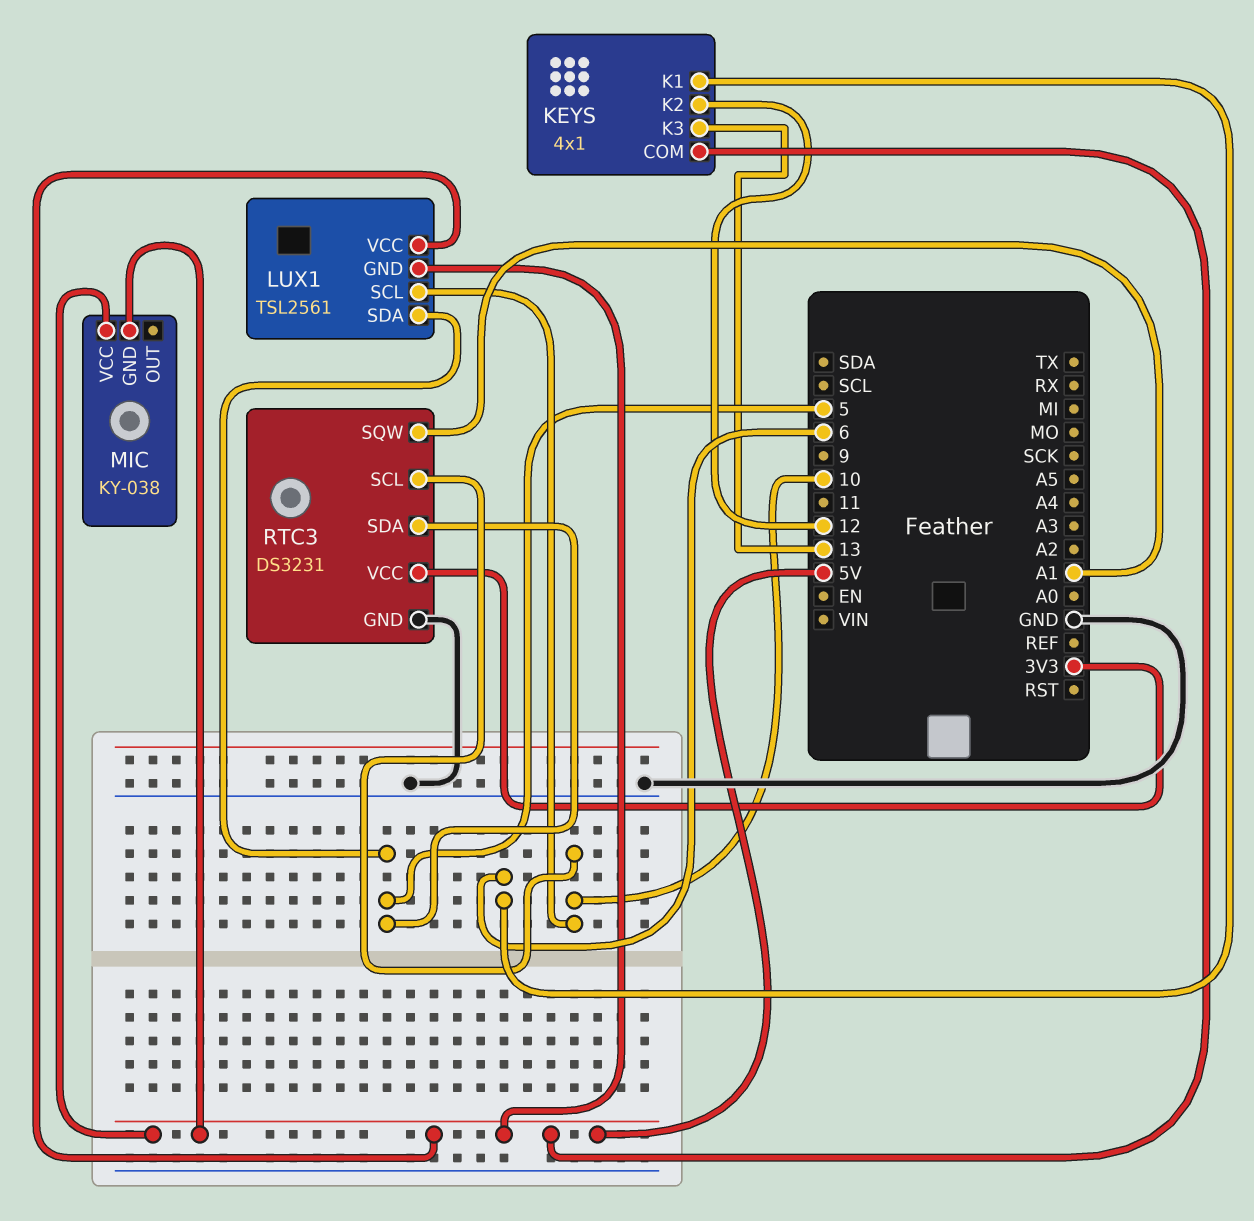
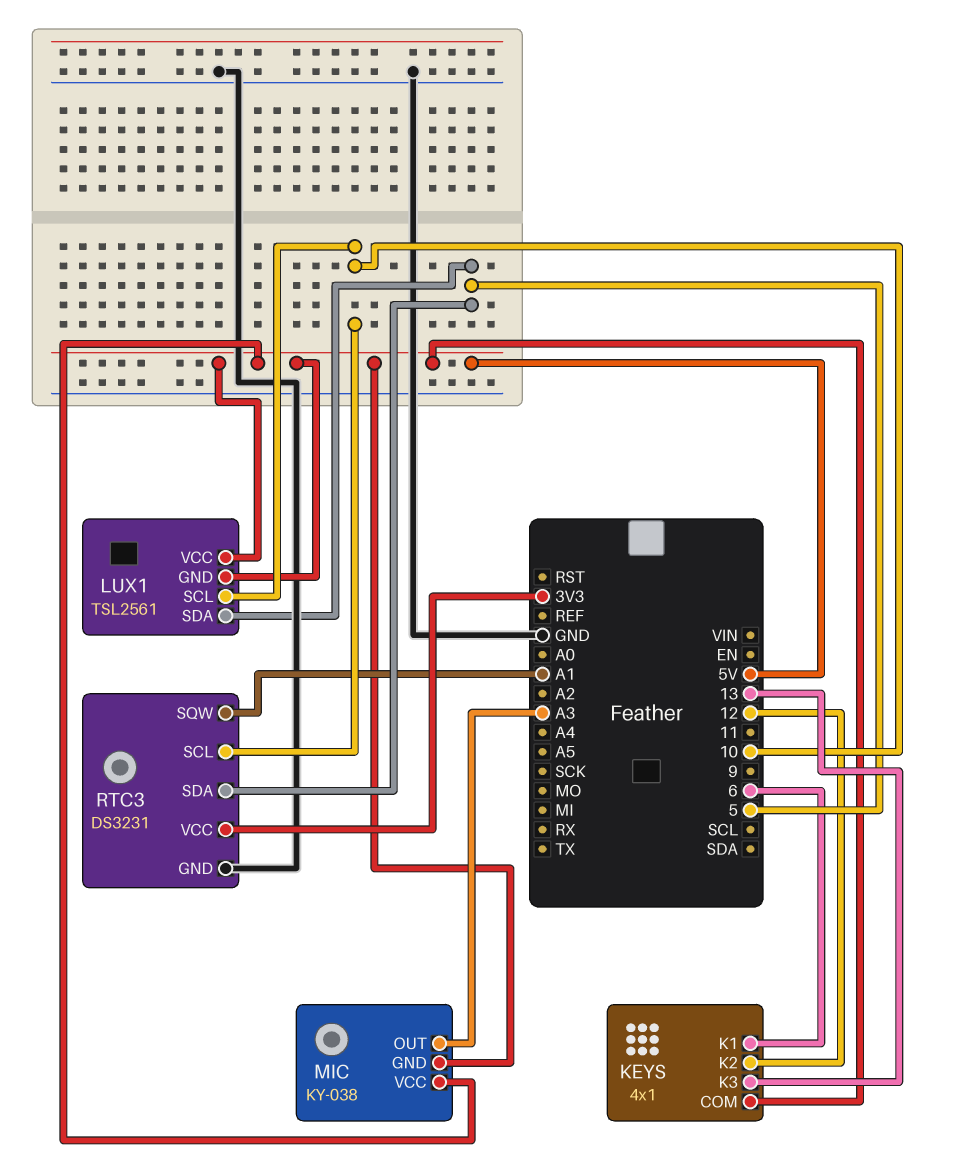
MIC pin OUT: none -> A3

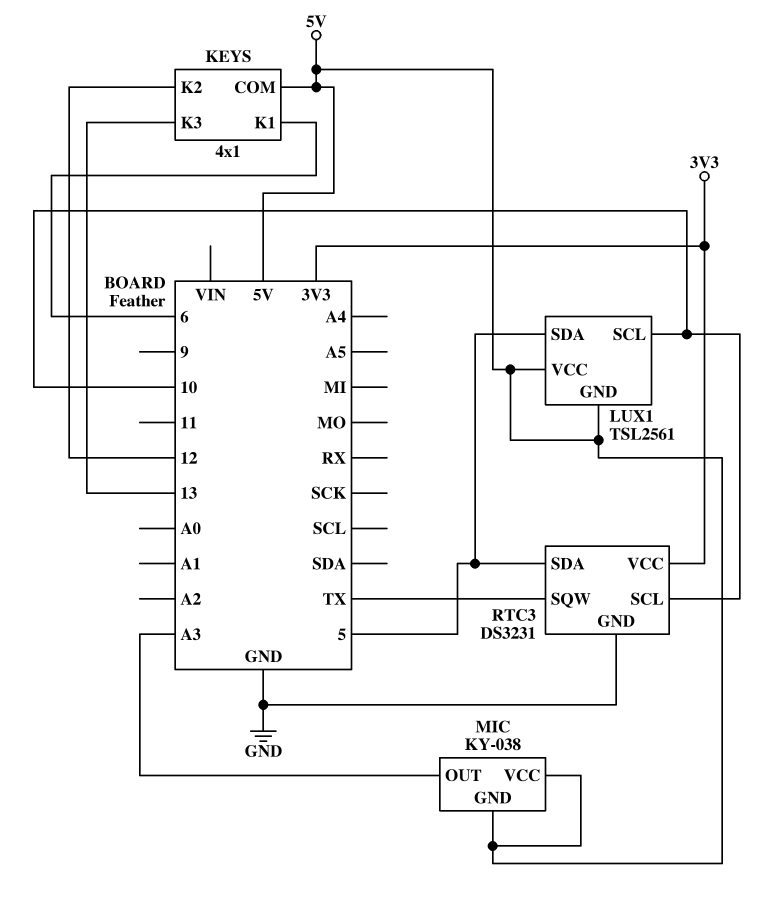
RTC3 pin SQW: A1 -> TX

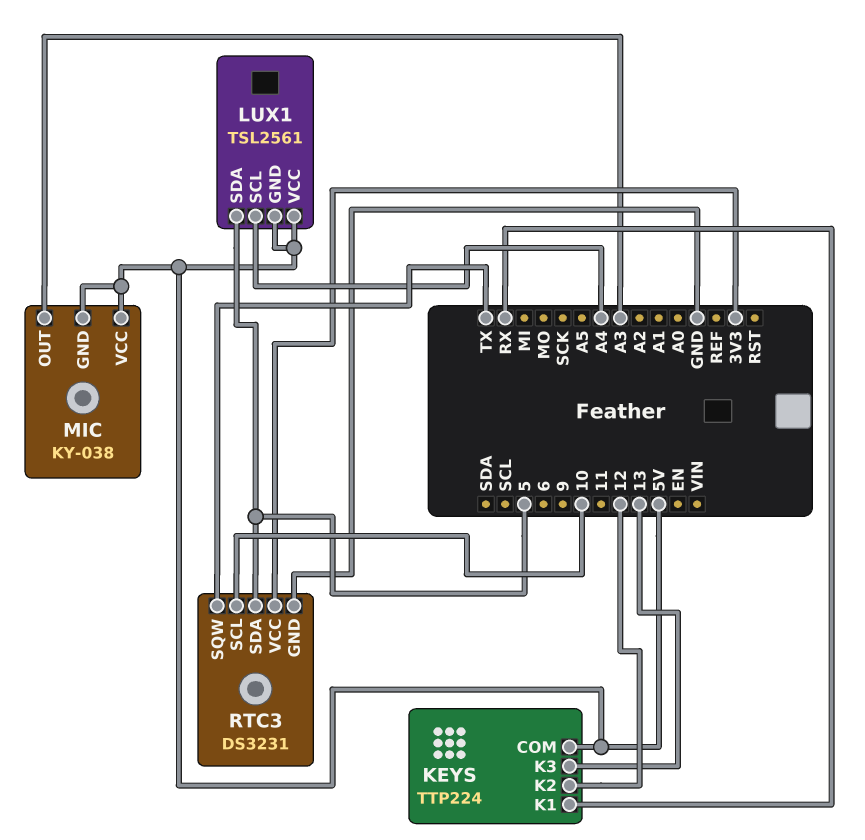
KEYS: 4x1 -> TTP224
KEYS pin K1: 6 -> RX
LUX1 pin SCL: 10 -> A4

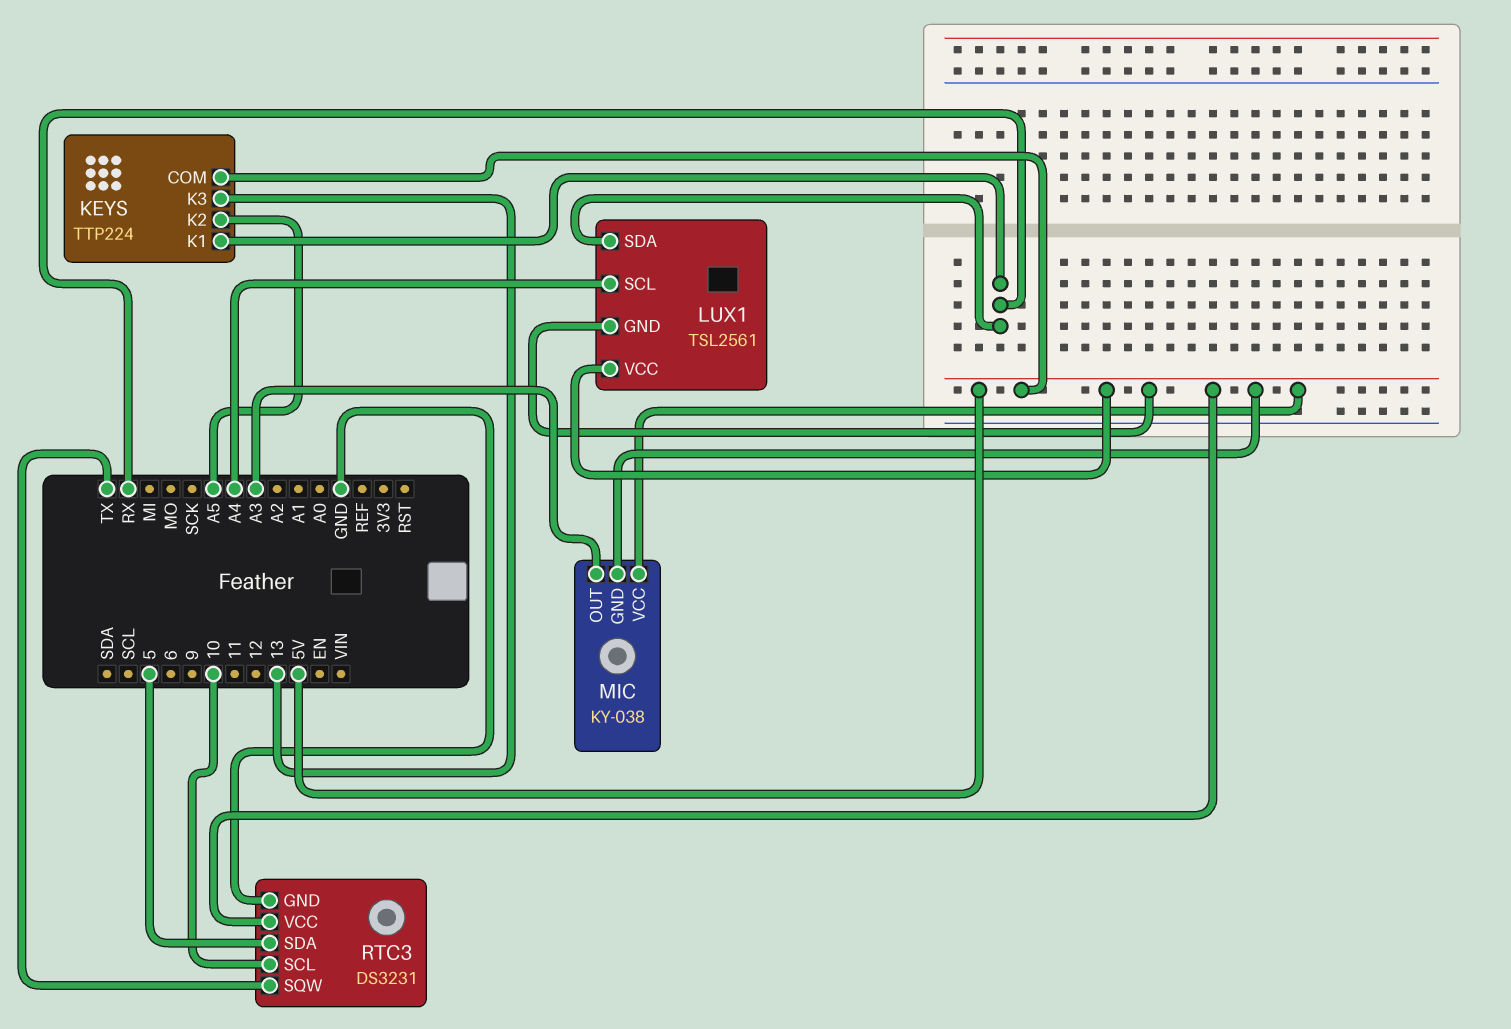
KEYS pin K2: 12 -> A5
LUX1 pin SDA: 5 -> RX
RTC3 pin VCC: 3V3 -> 5V

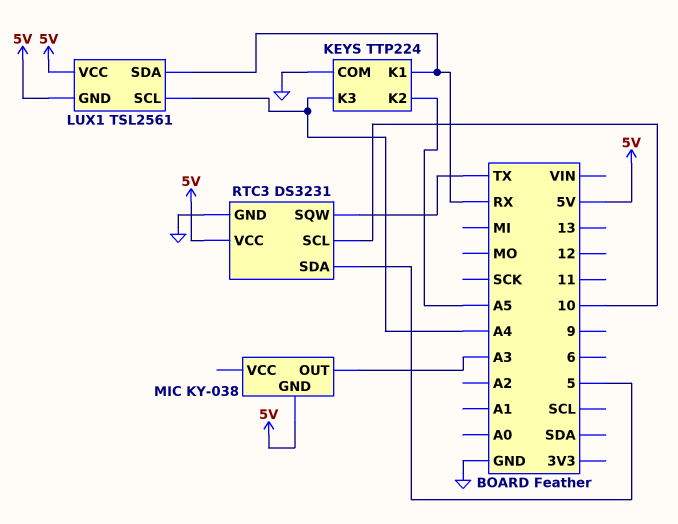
KEYS pin COM: 5V -> GND
KEYS pin K3: 13 -> A4
MIC pin VCC: 5V -> none

